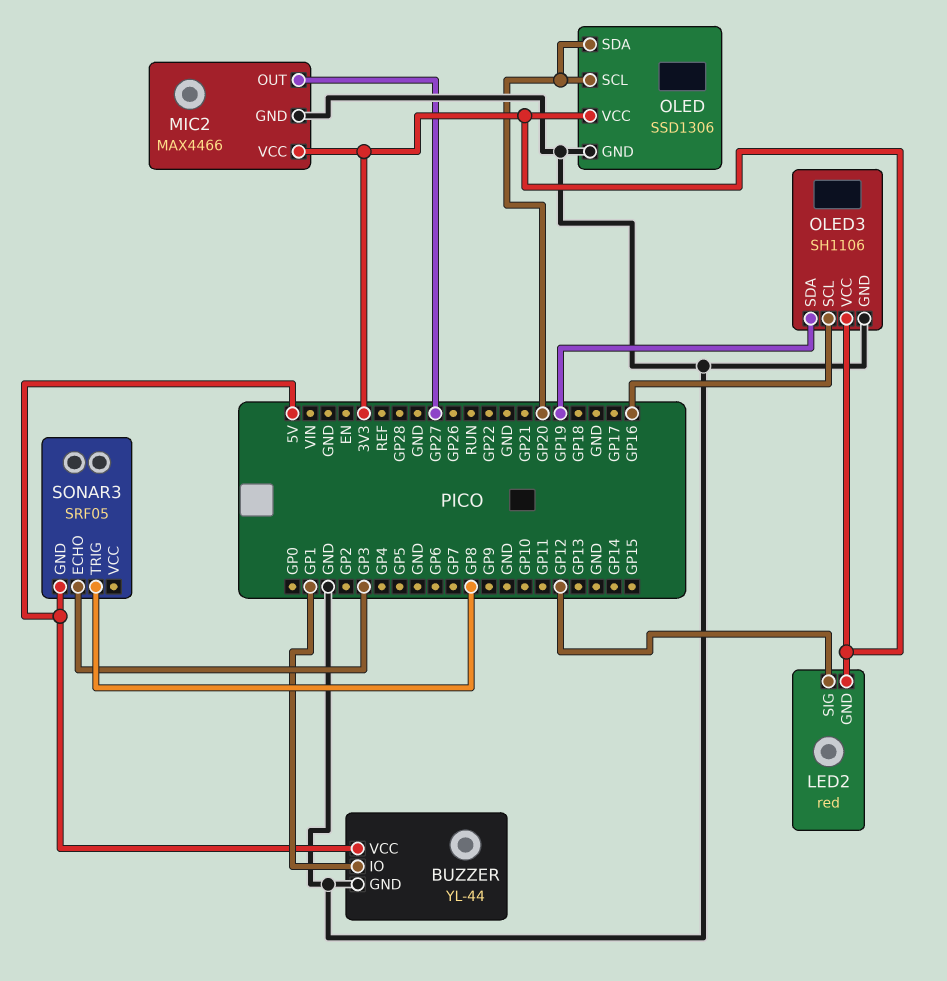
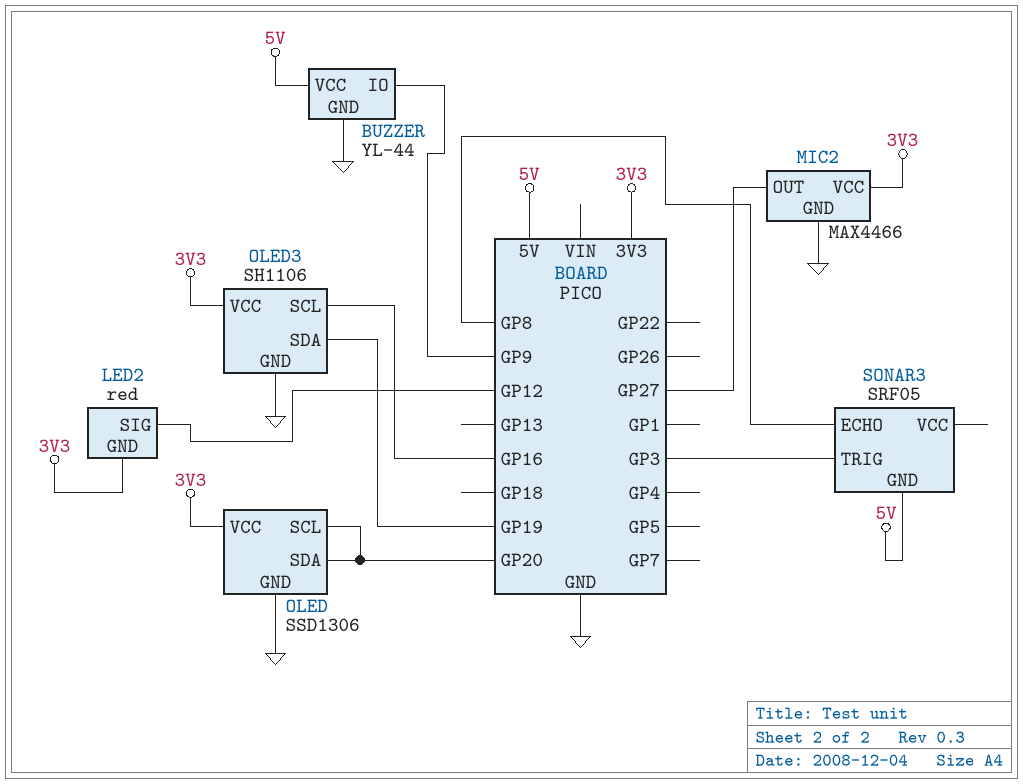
BUZZER pin IO: GP1 -> GP9
SONAR3 pin ECHO: GP3 -> GP8
SONAR3 pin TRIG: GP8 -> GP3

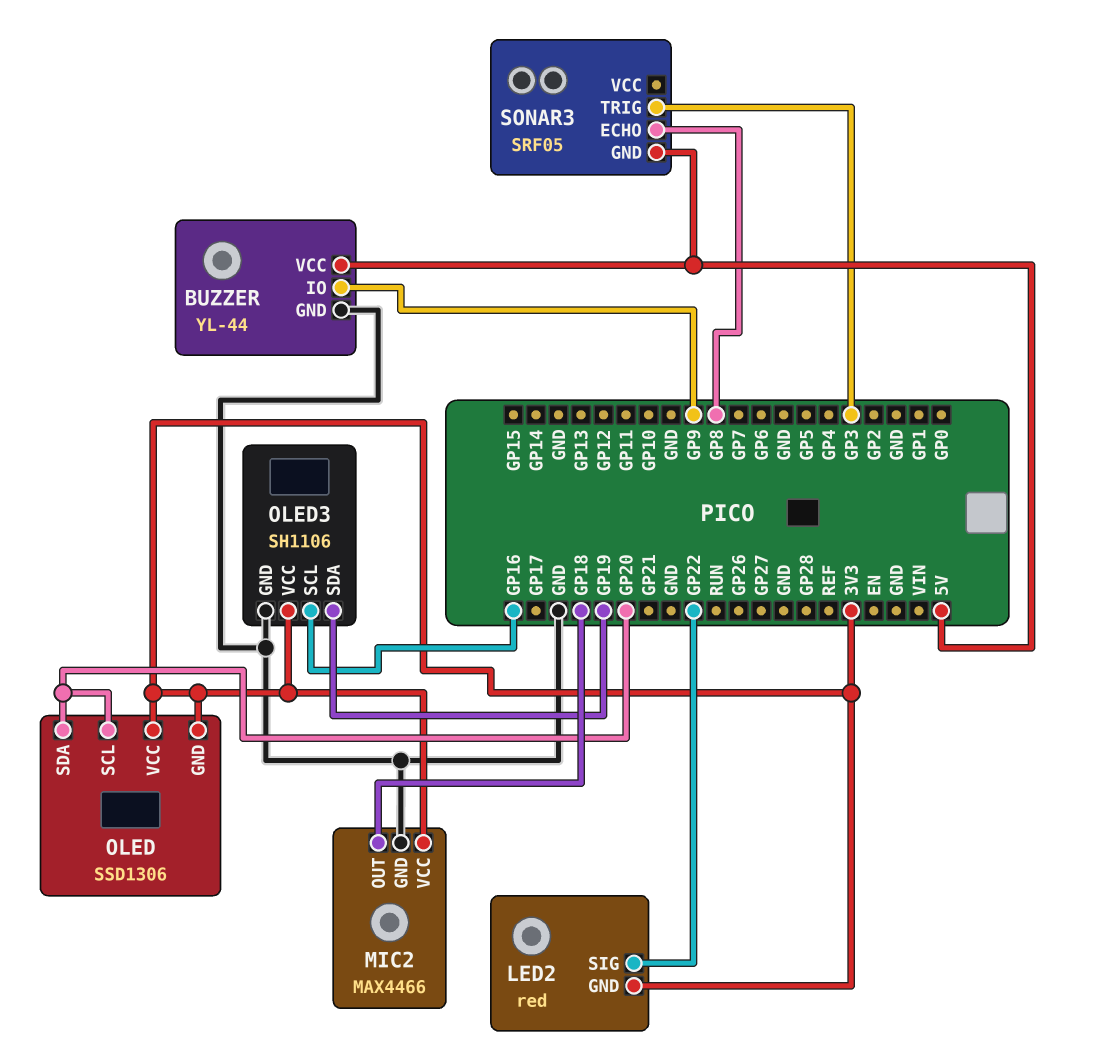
LED2 pin SIG: GP12 -> GP22
MIC2 pin OUT: GP27 -> GP18
OLED pin GND: GND -> 3V3

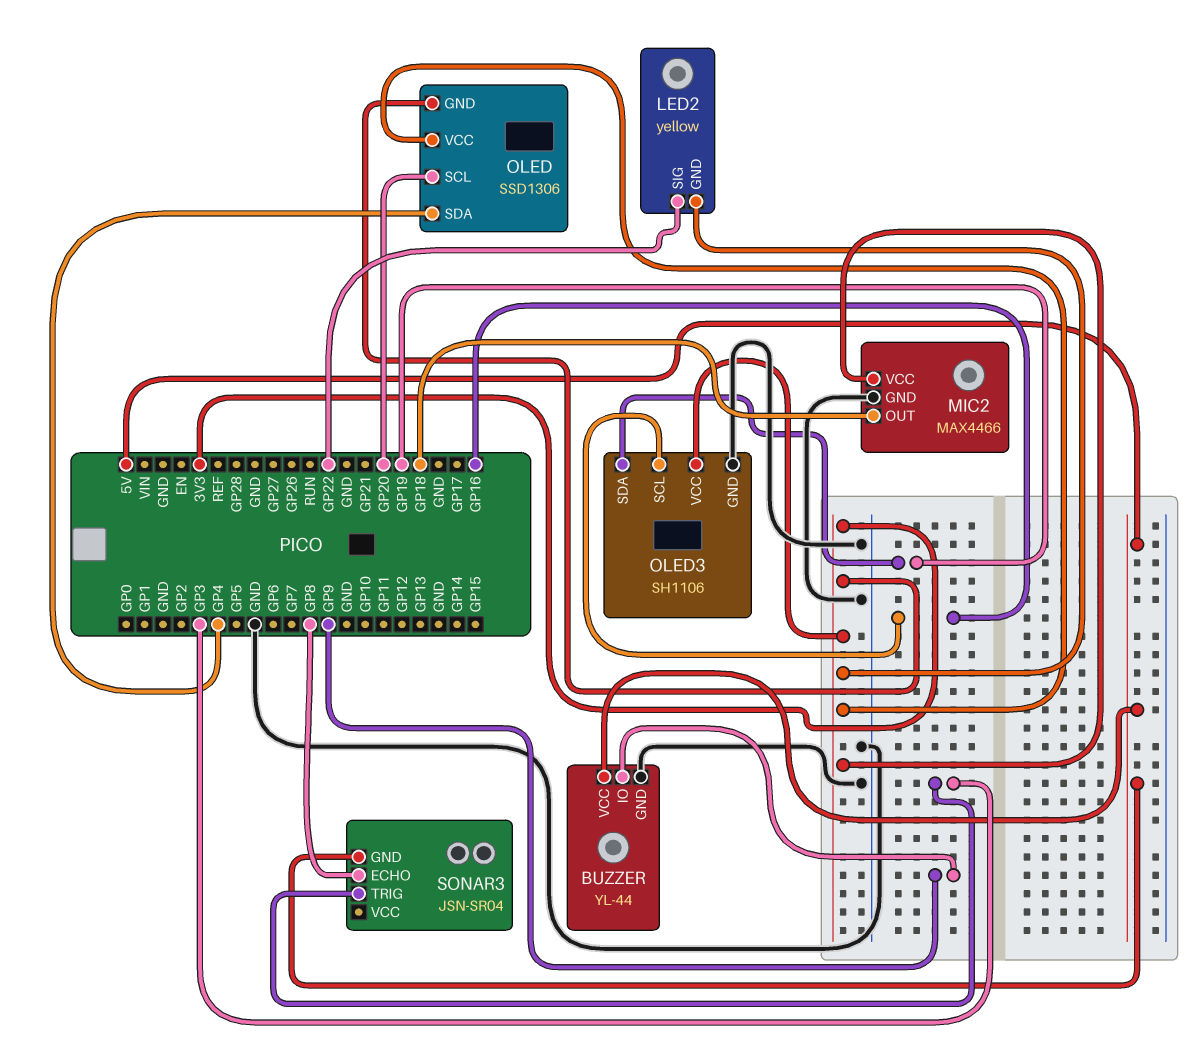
LED2: red -> yellow
OLED pin SDA: GP20 -> GP4
SONAR3: SRF05 -> JSN-SR04

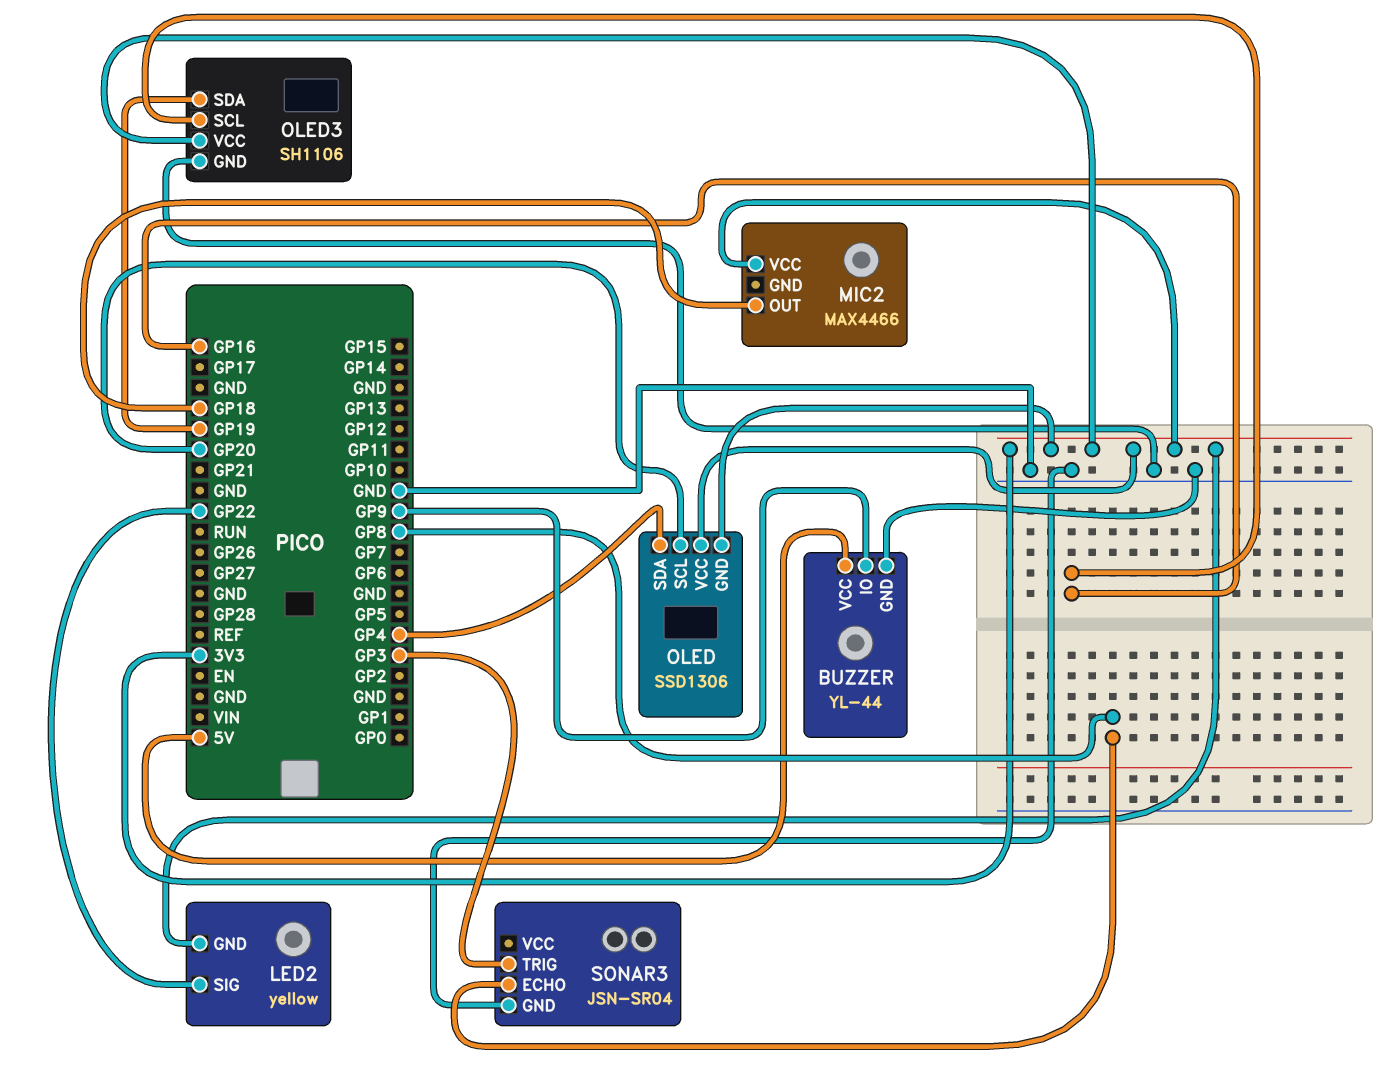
MIC2 pin GND: GND -> none
SONAR3 pin GND: 5V -> GND

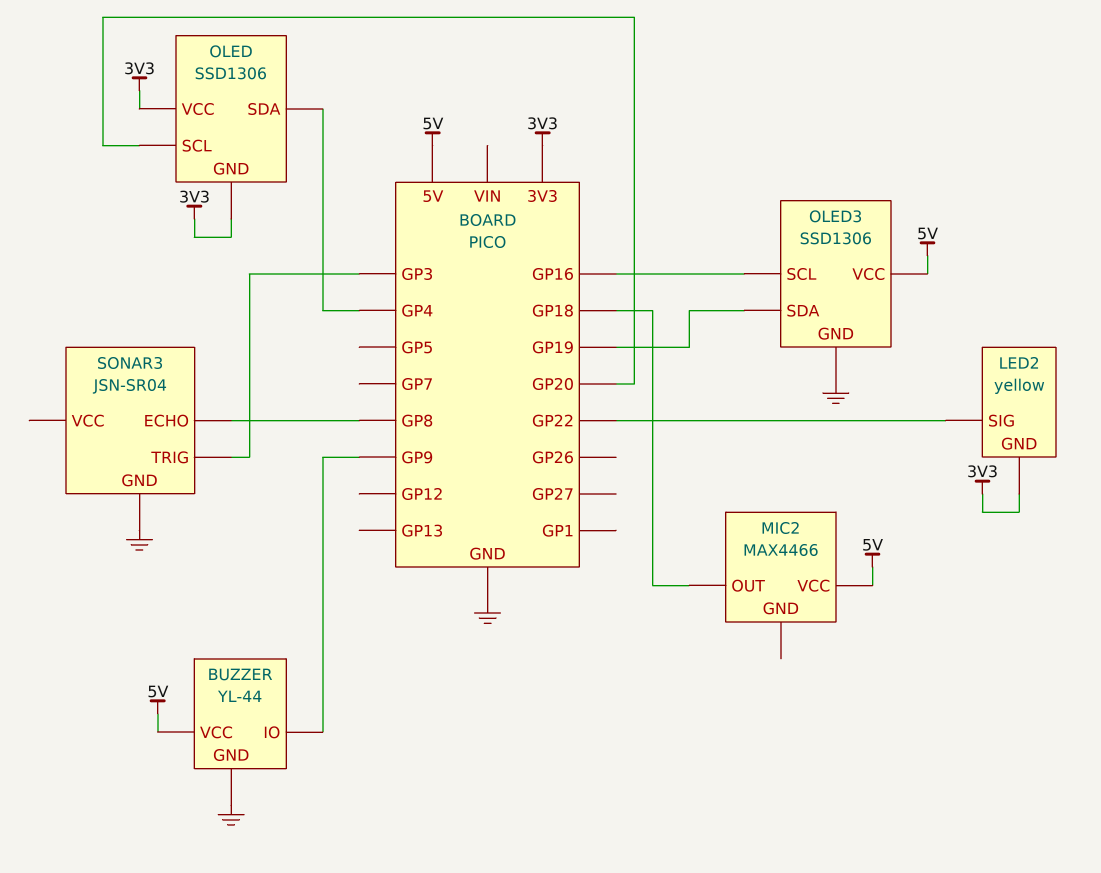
MIC2 pin VCC: 3V3 -> 5V
OLED3: SH1106 -> SSD1306
OLED3 pin VCC: 3V3 -> 5V

